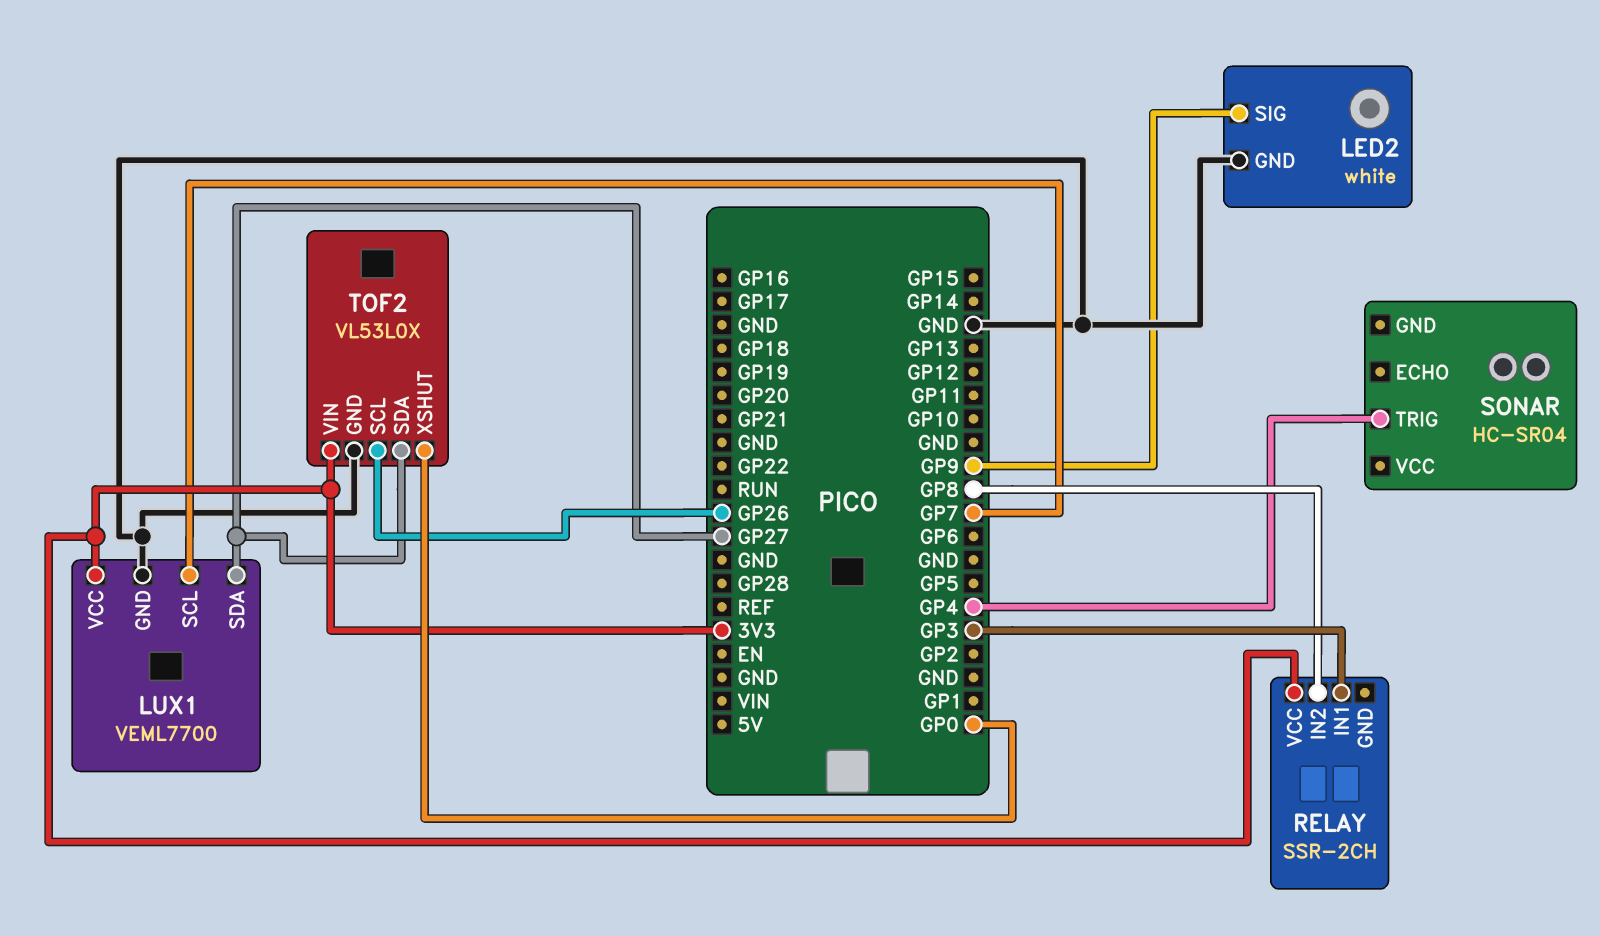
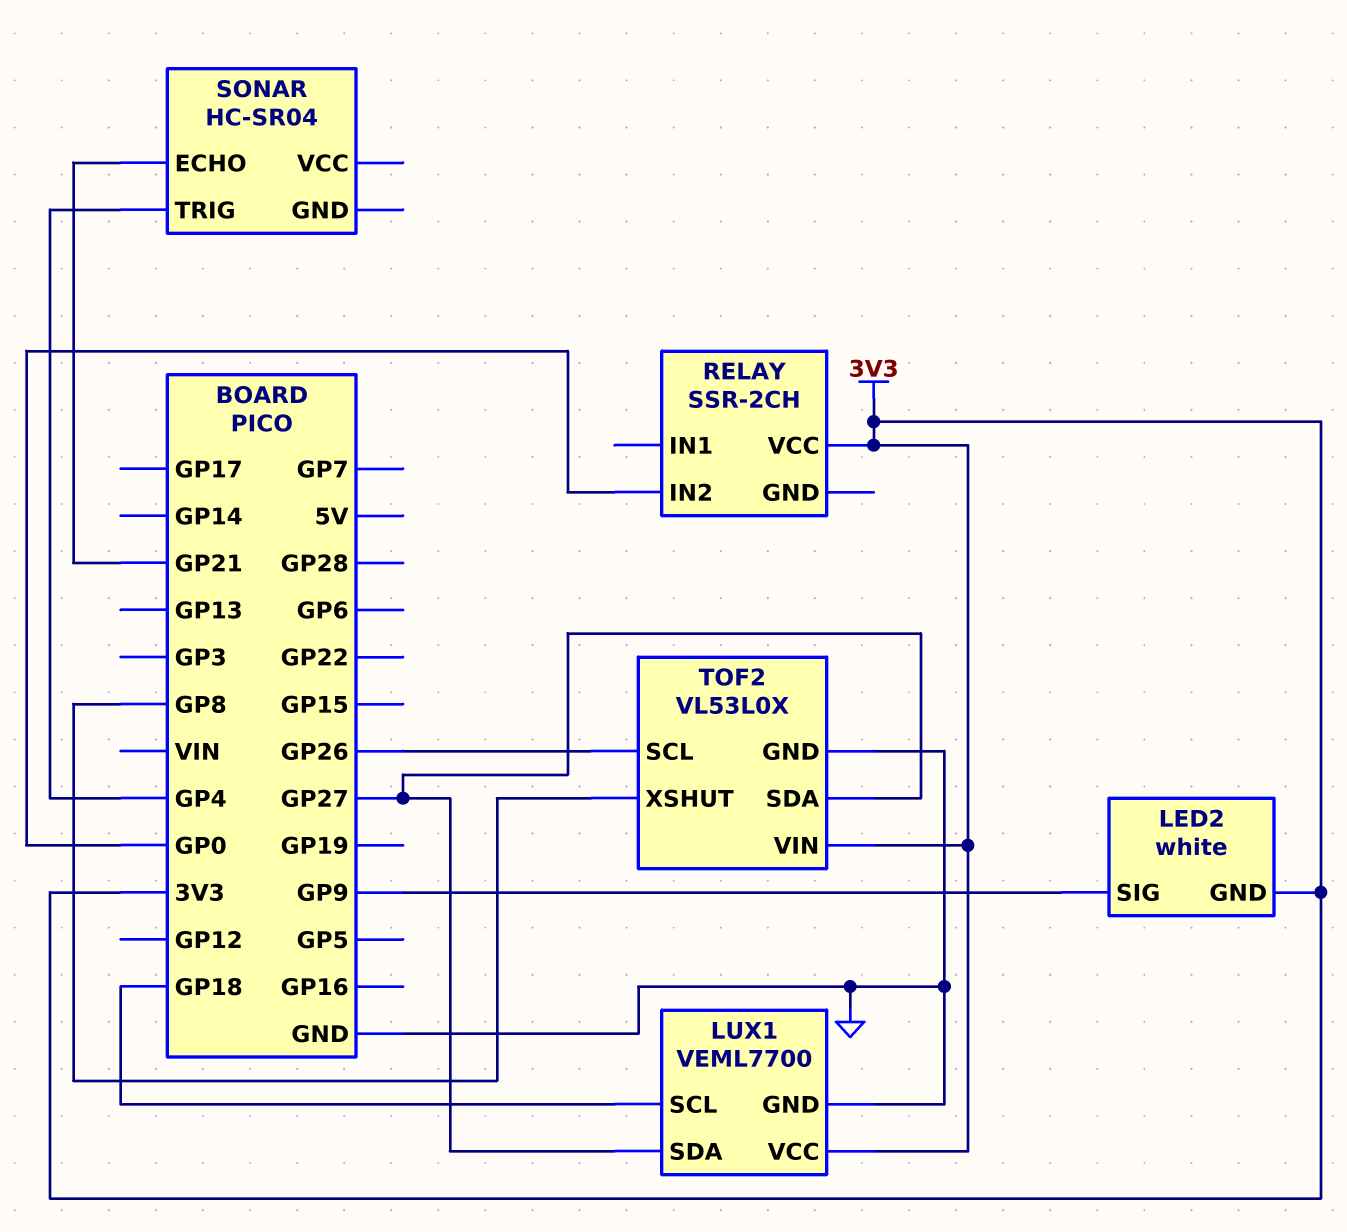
LED2 pin GND: GND -> 3V3
LUX1 pin SCL: GP7 -> GP18
RELAY pin IN1: GP3 -> none
RELAY pin IN2: GP8 -> GP0
SONAR pin ECHO: none -> GP21
TOF2 pin XSHUT: GP0 -> GP8

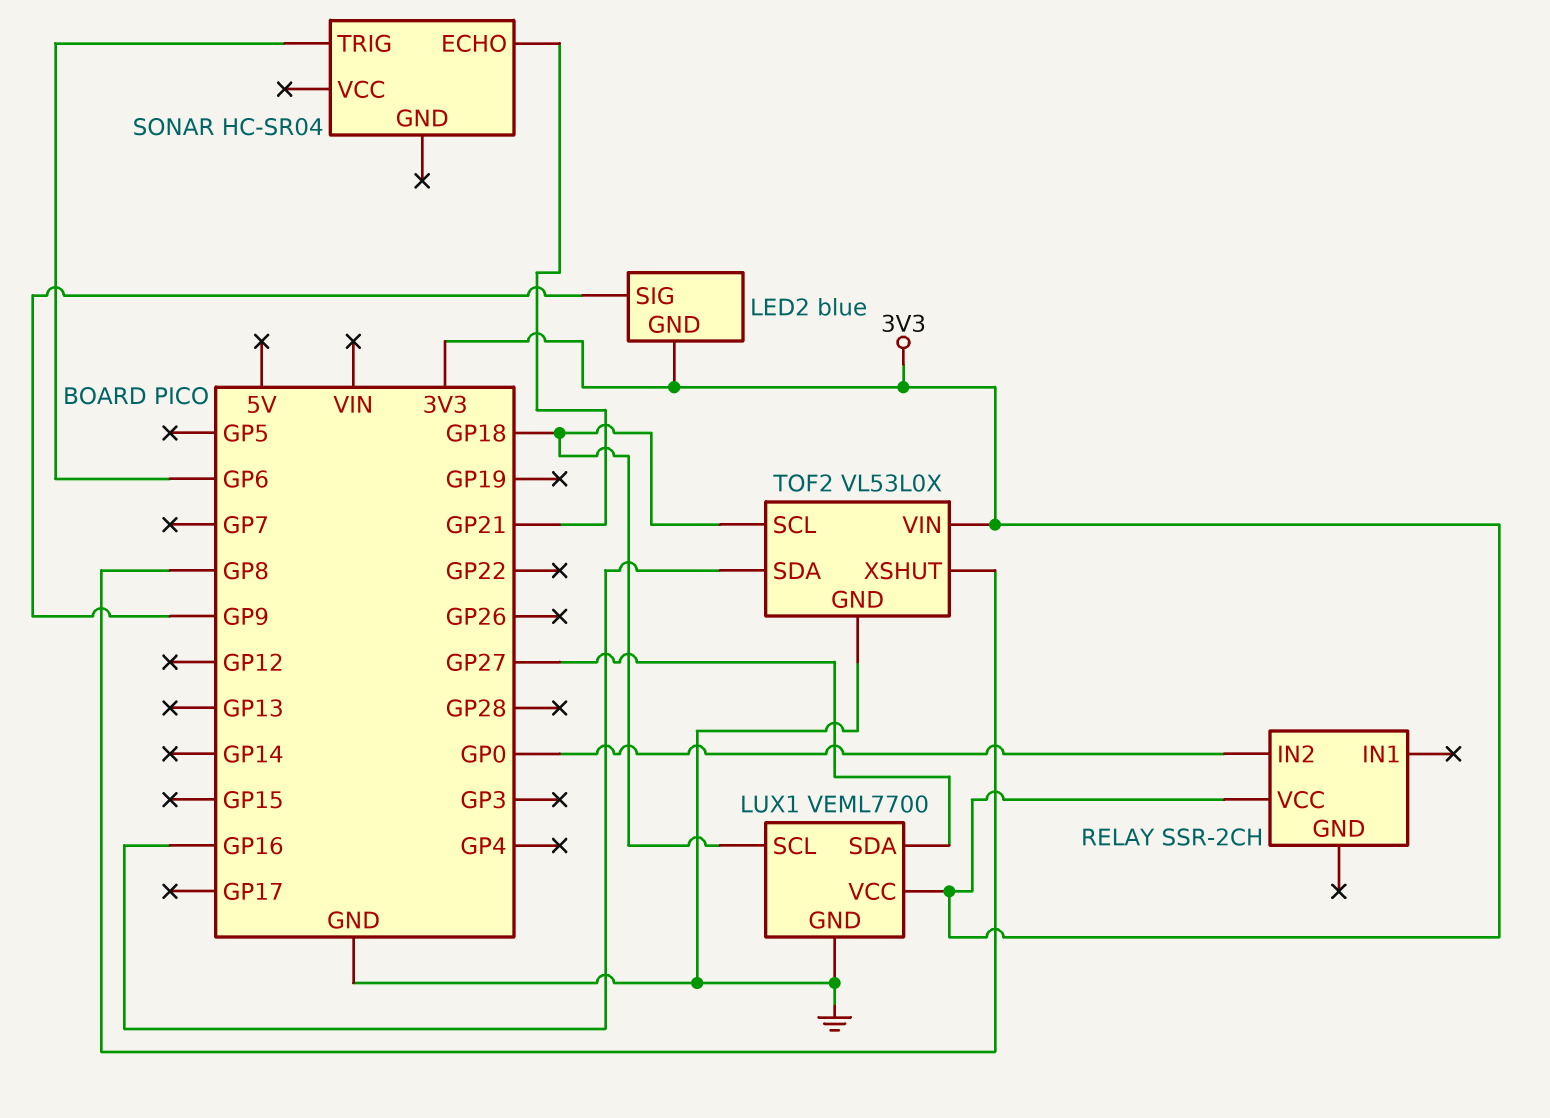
LED2: white -> blue
SONAR pin TRIG: GP4 -> GP6
TOF2 pin SCL: GP26 -> GP18
TOF2 pin SDA: GP27 -> GP16

